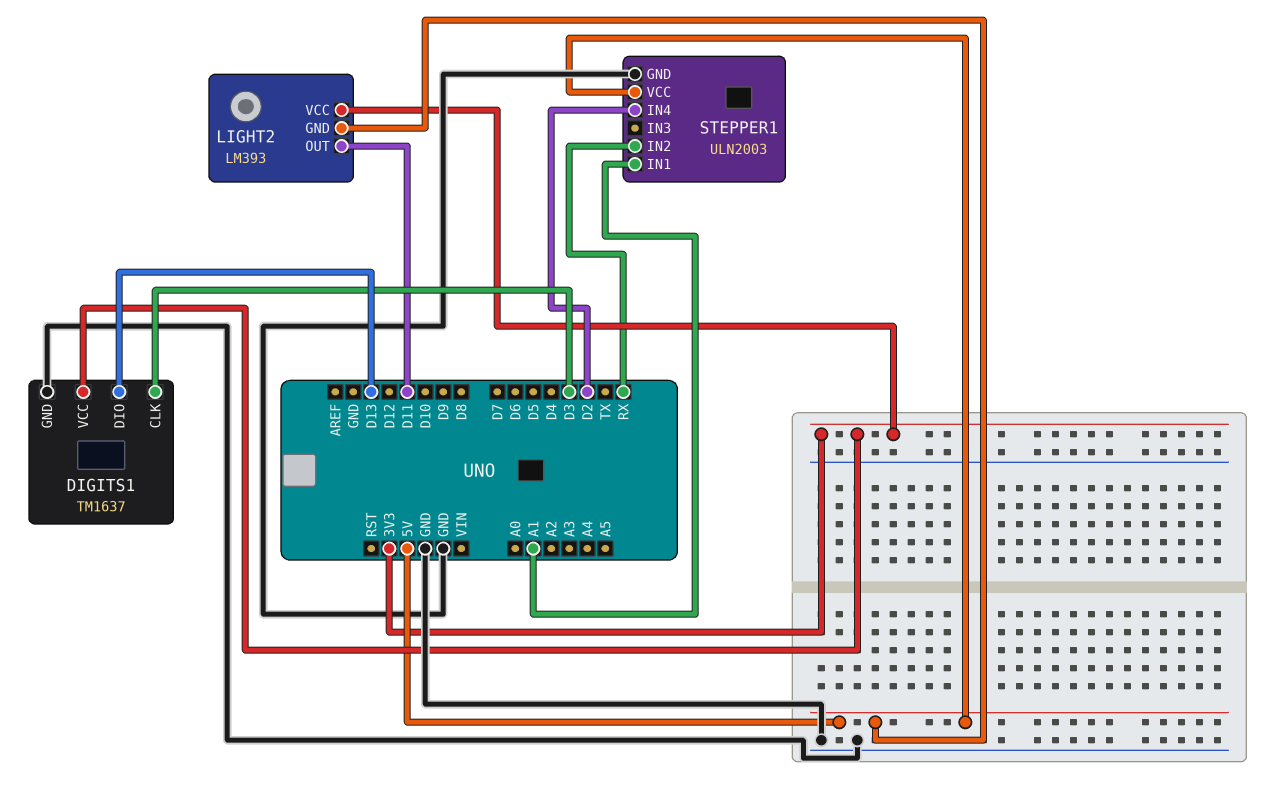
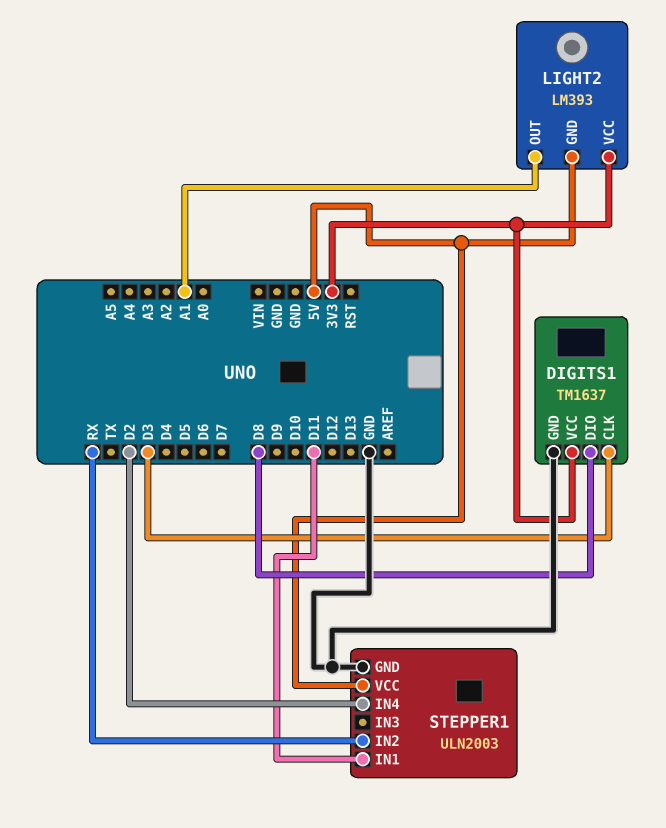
DIGITS1 pin DIO: D13 -> D8
LIGHT2 pin OUT: D11 -> A1
STEPPER1 pin IN1: A1 -> D11

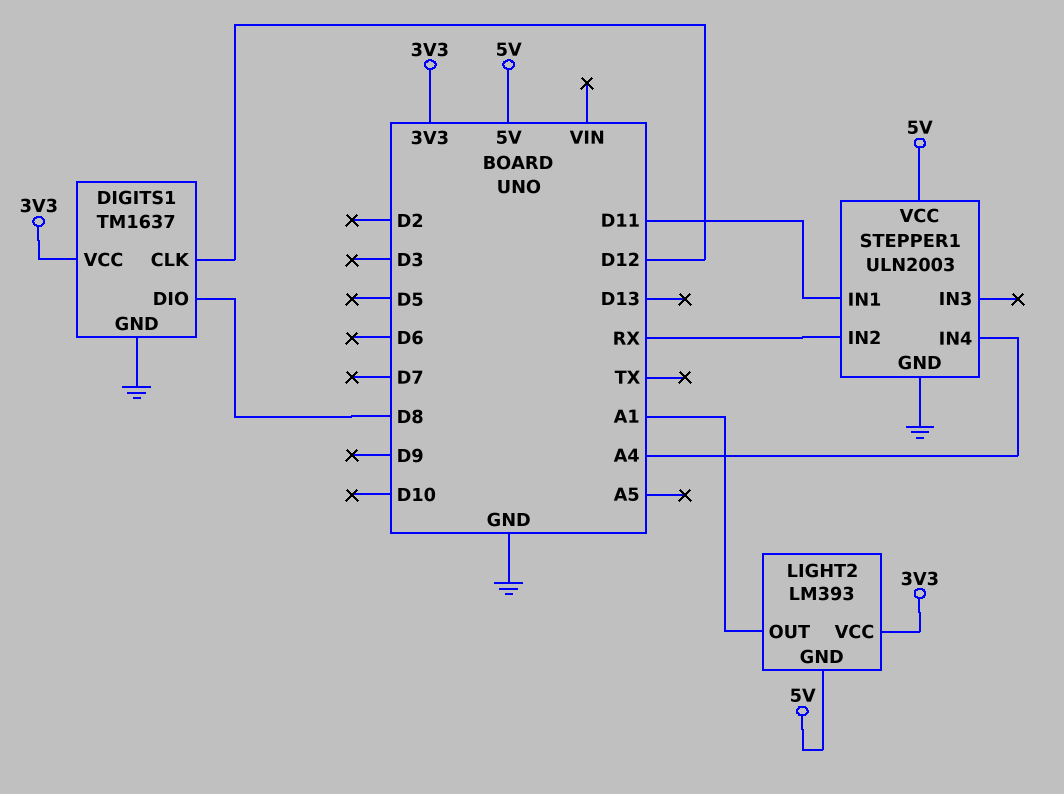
DIGITS1 pin CLK: D3 -> D12
STEPPER1 pin IN4: D2 -> A4

